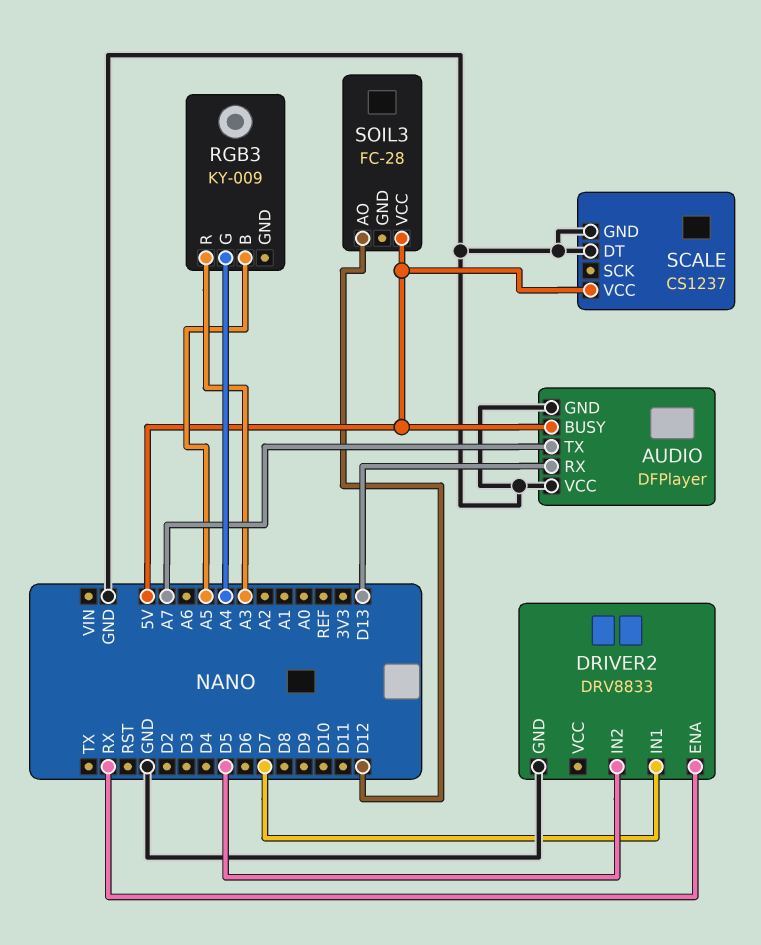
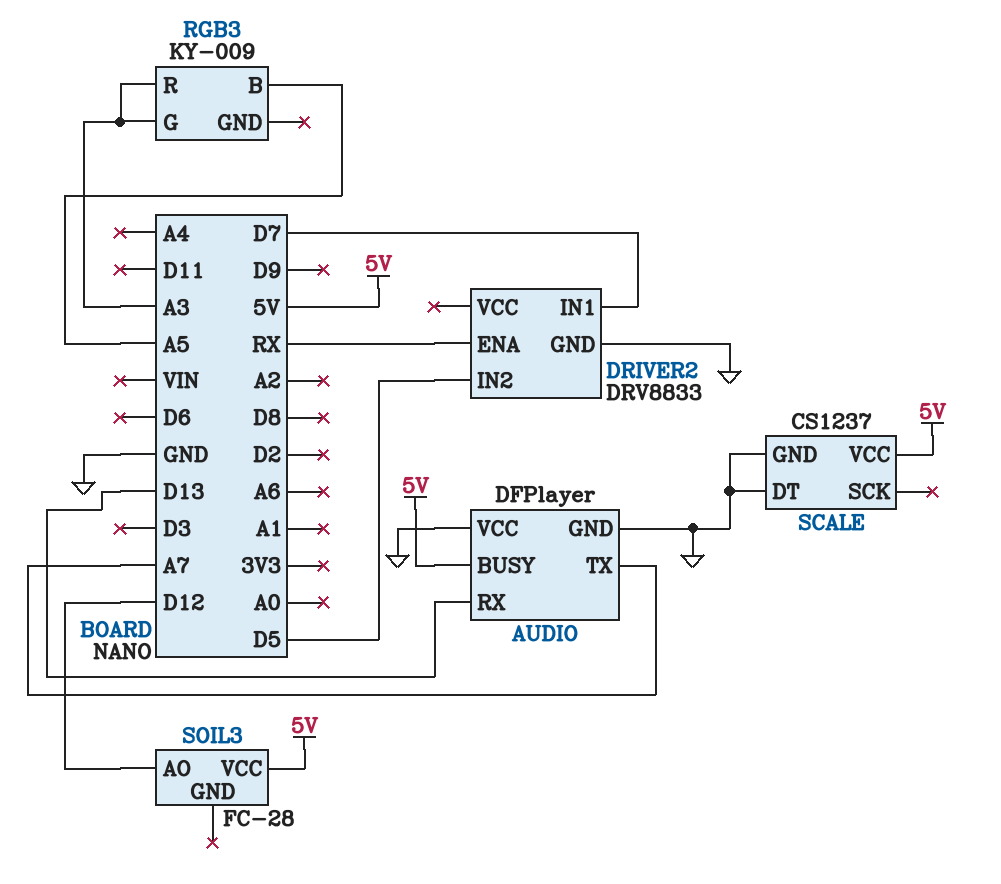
RGB3 pin G: A4 -> A3

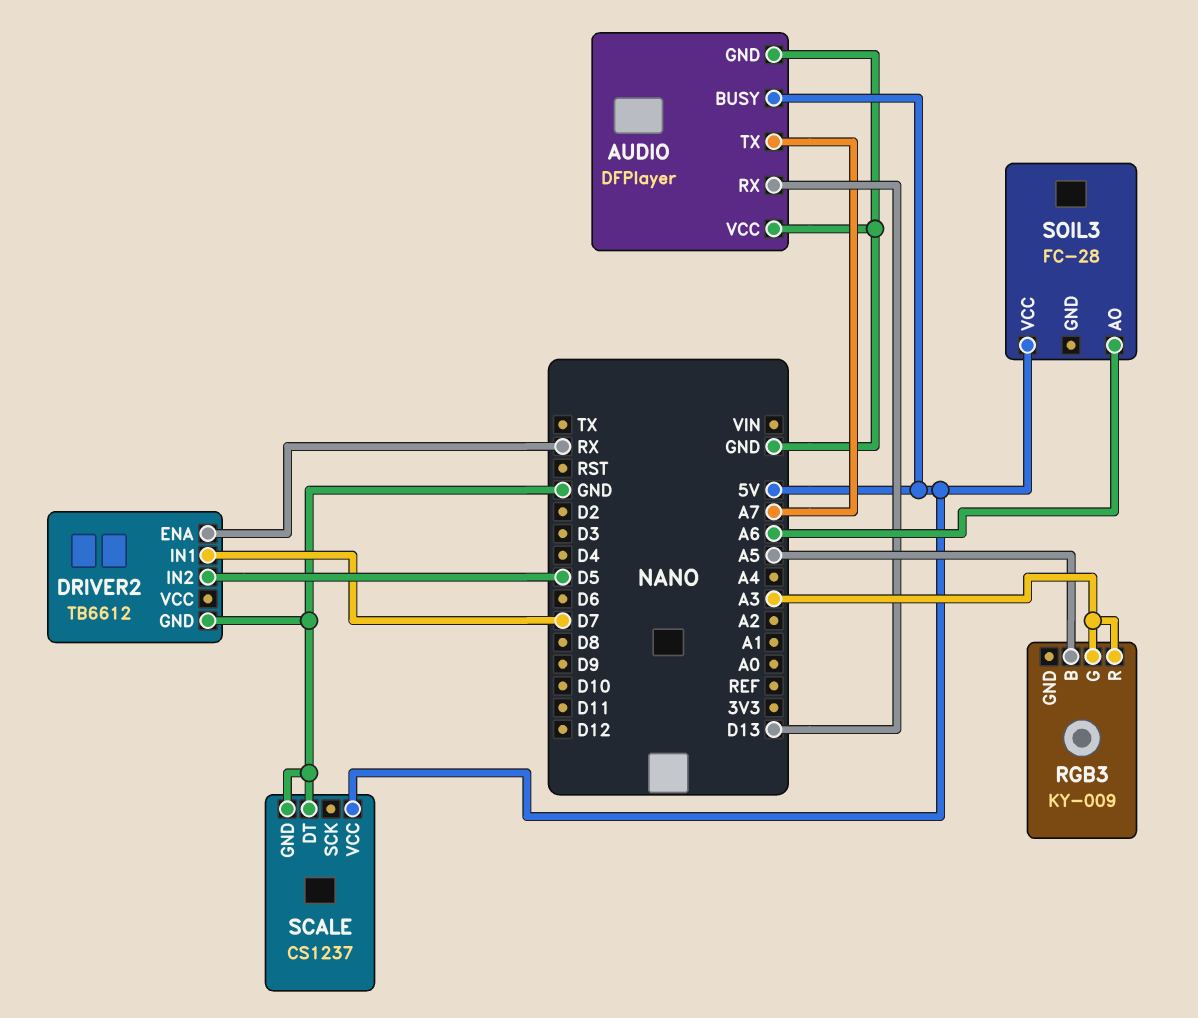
DRIVER2: DRV8833 -> TB6612
SOIL3 pin AO: D12 -> A6

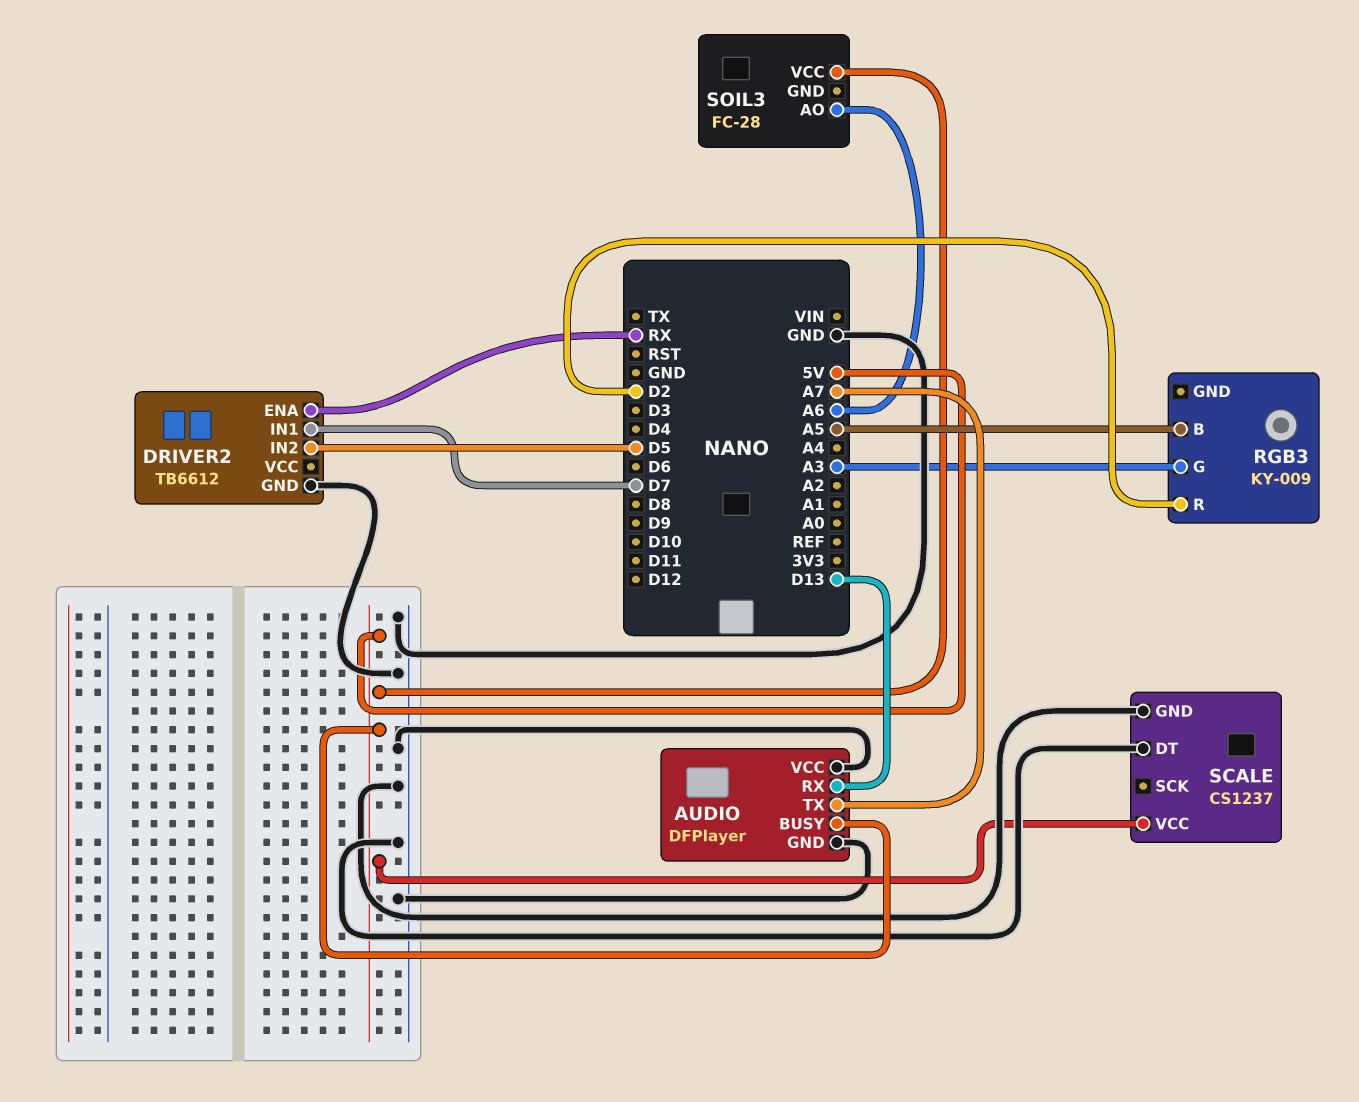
RGB3 pin R: A3 -> D2

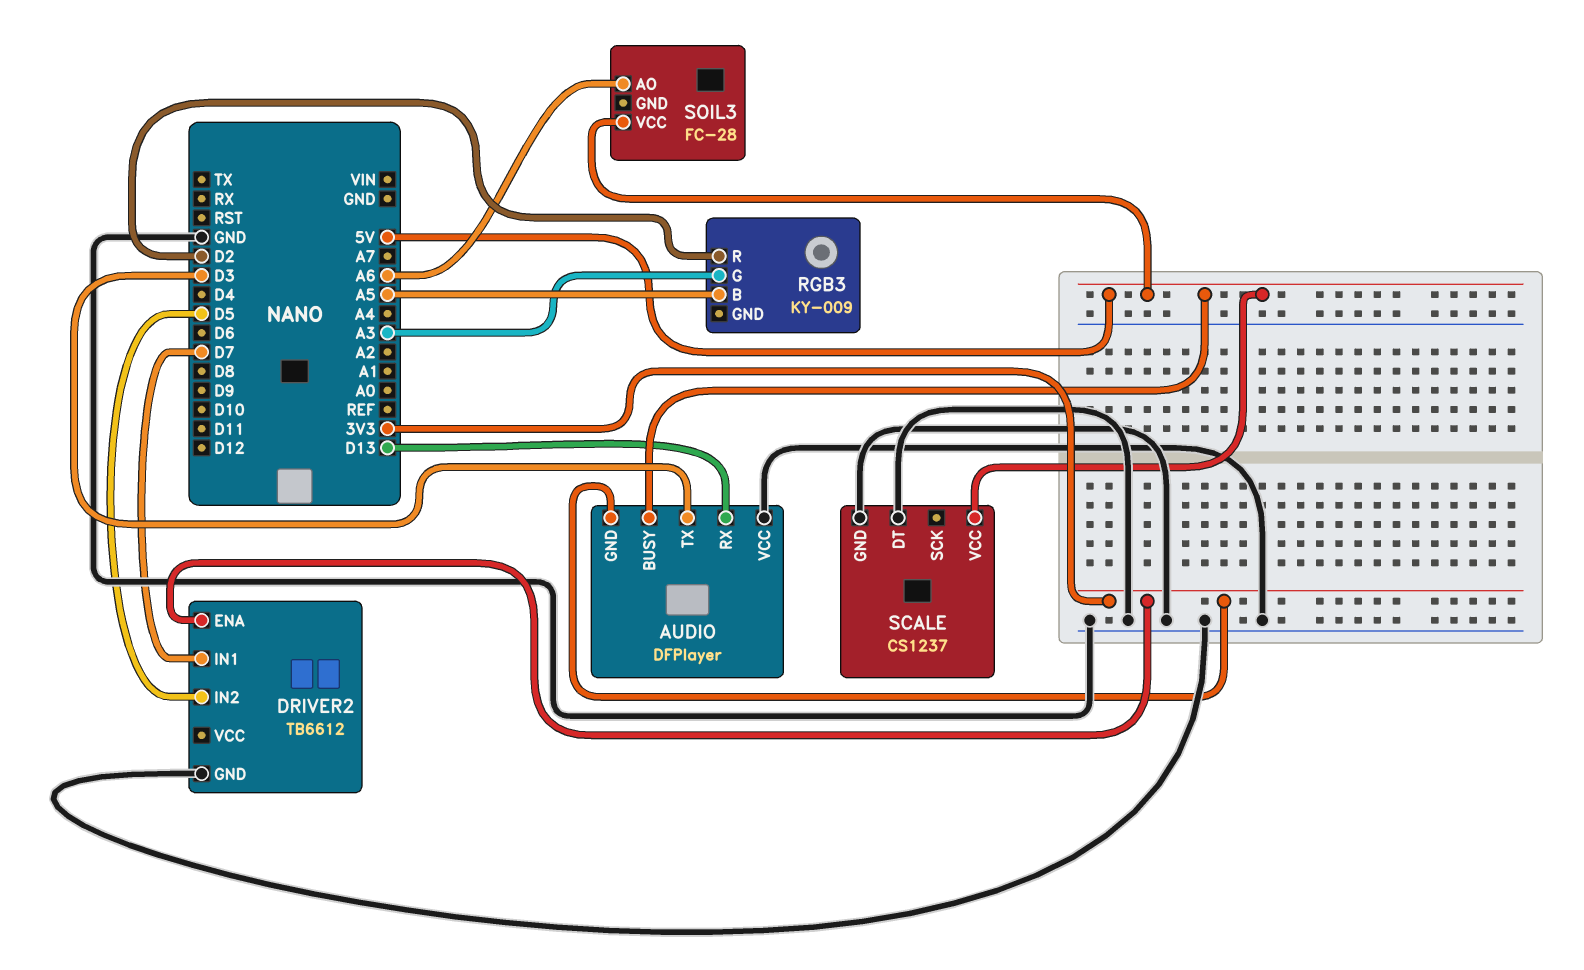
AUDIO pin GND: GND -> 3V3
AUDIO pin TX: A7 -> D3
DRIVER2 pin ENA: RX -> 3V3

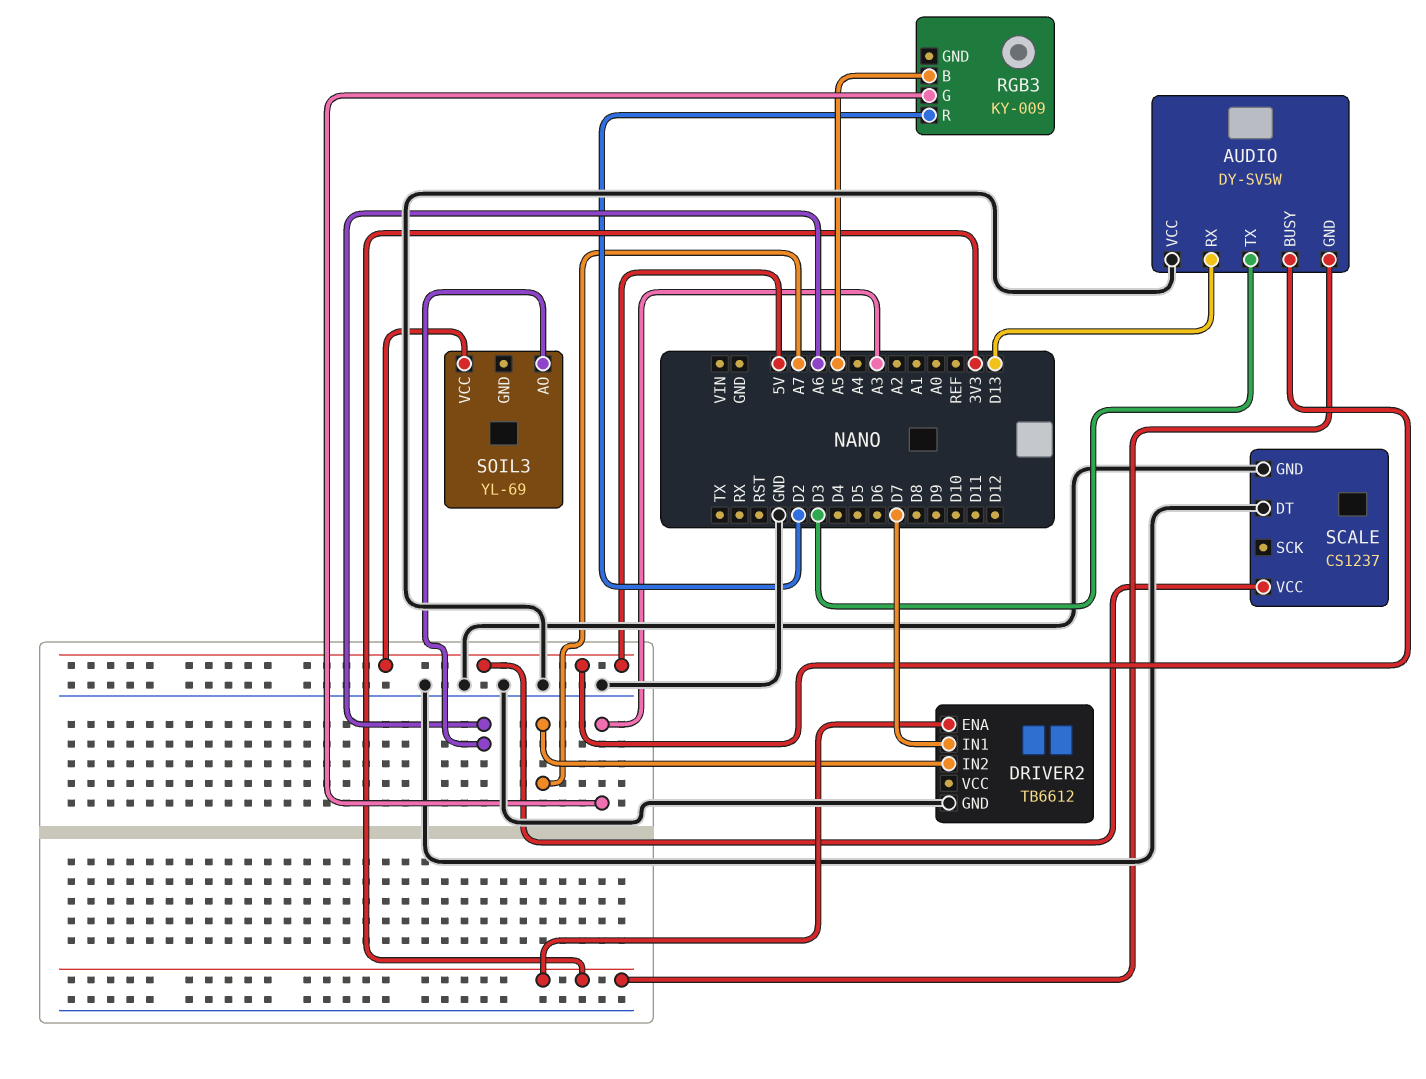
AUDIO: DFPlayer -> DY-SV5W
DRIVER2 pin IN2: D5 -> A7
SOIL3: FC-28 -> YL-69

